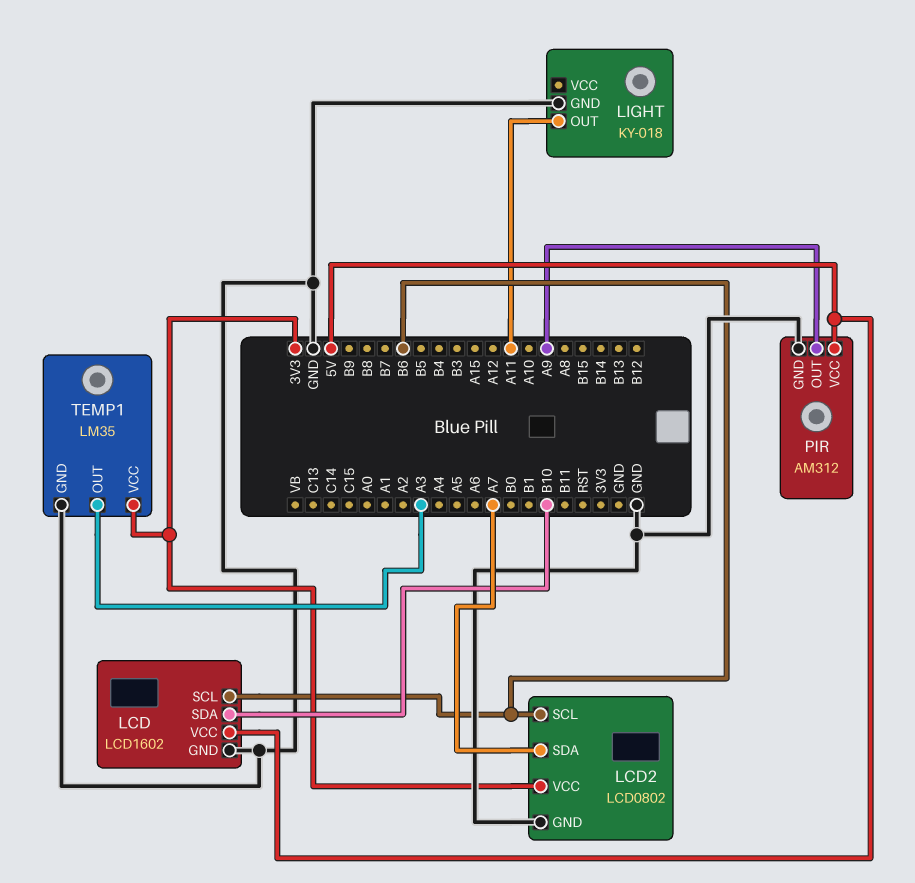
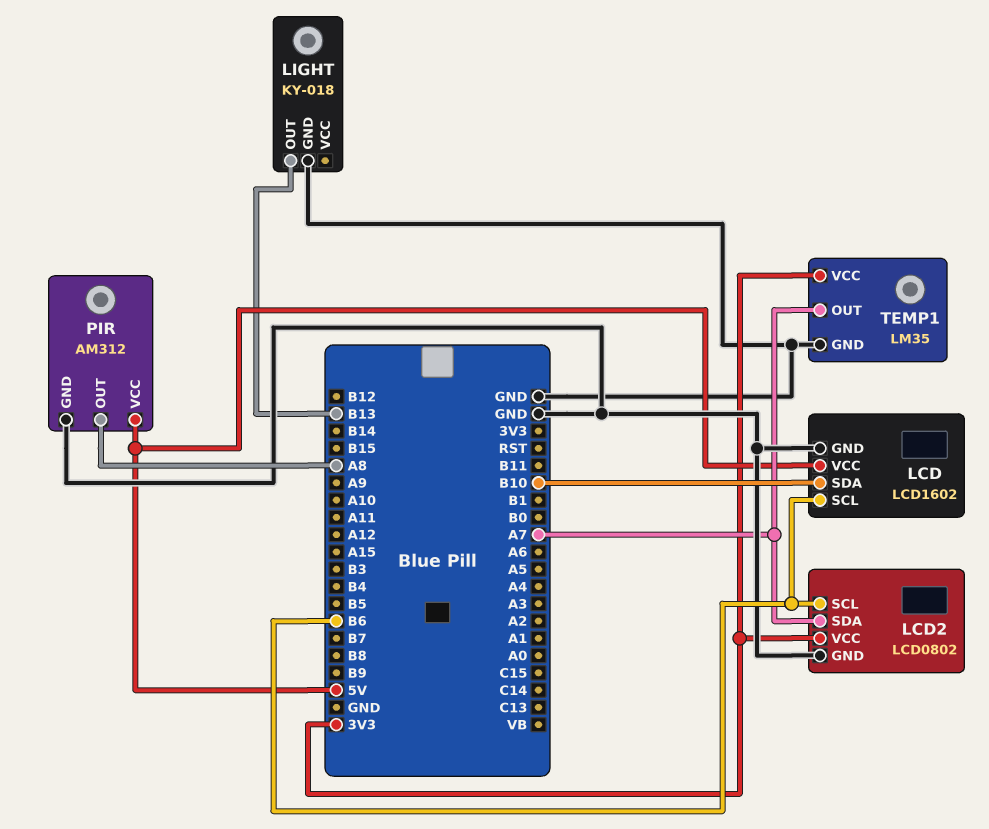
LIGHT pin OUT: A11 -> B13
PIR pin OUT: A9 -> A8
TEMP1 pin OUT: A3 -> A7

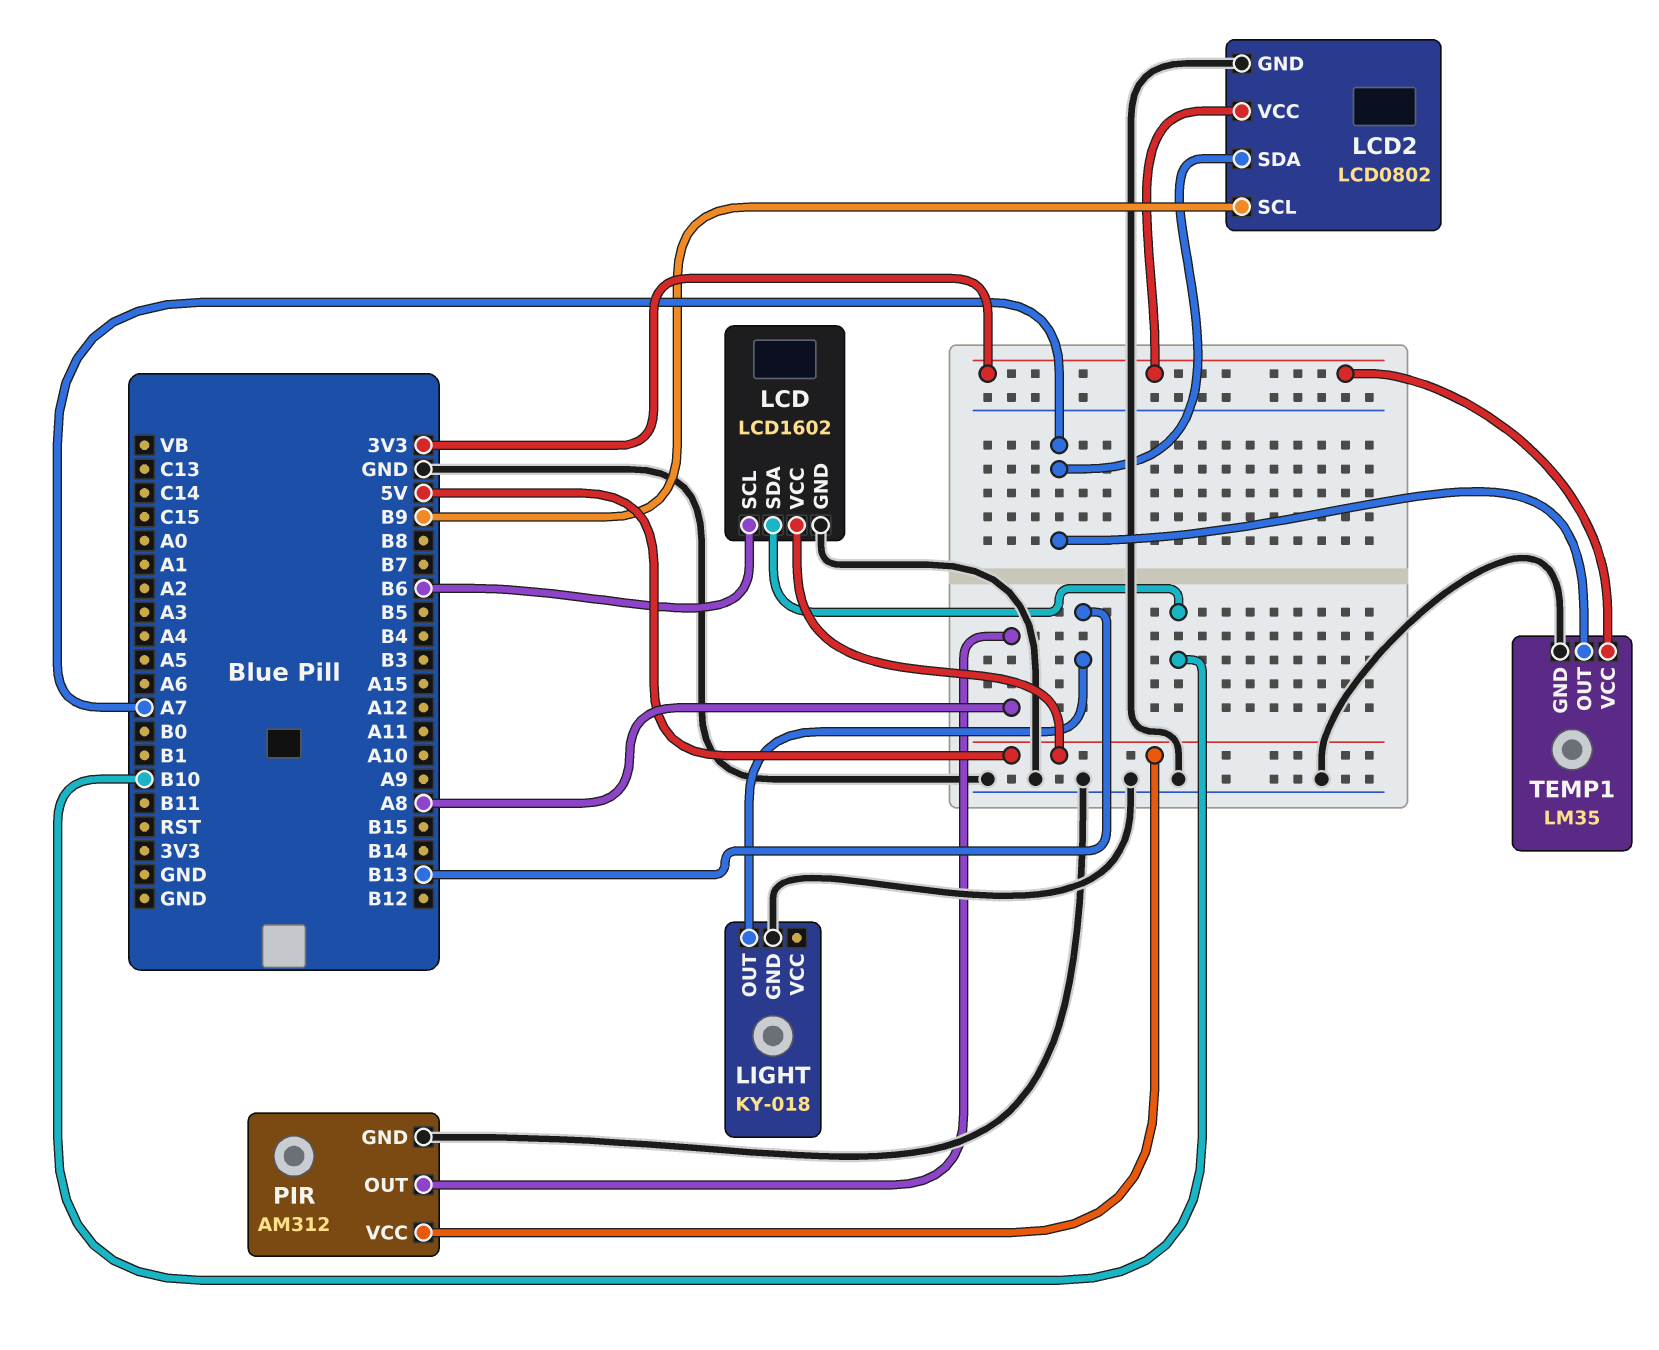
LCD2 pin SCL: B6 -> B9

